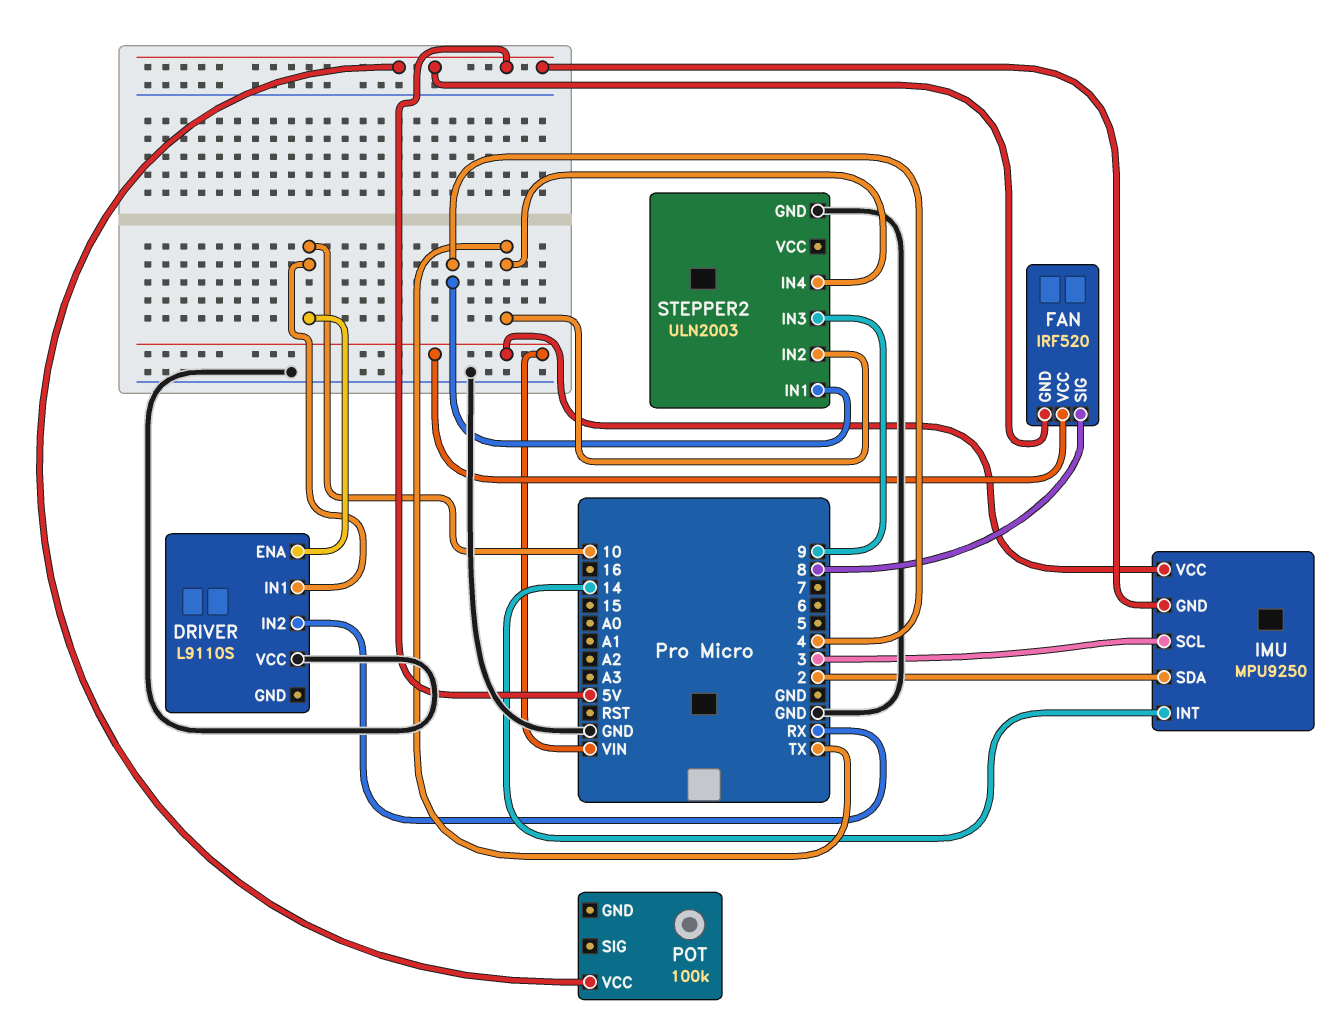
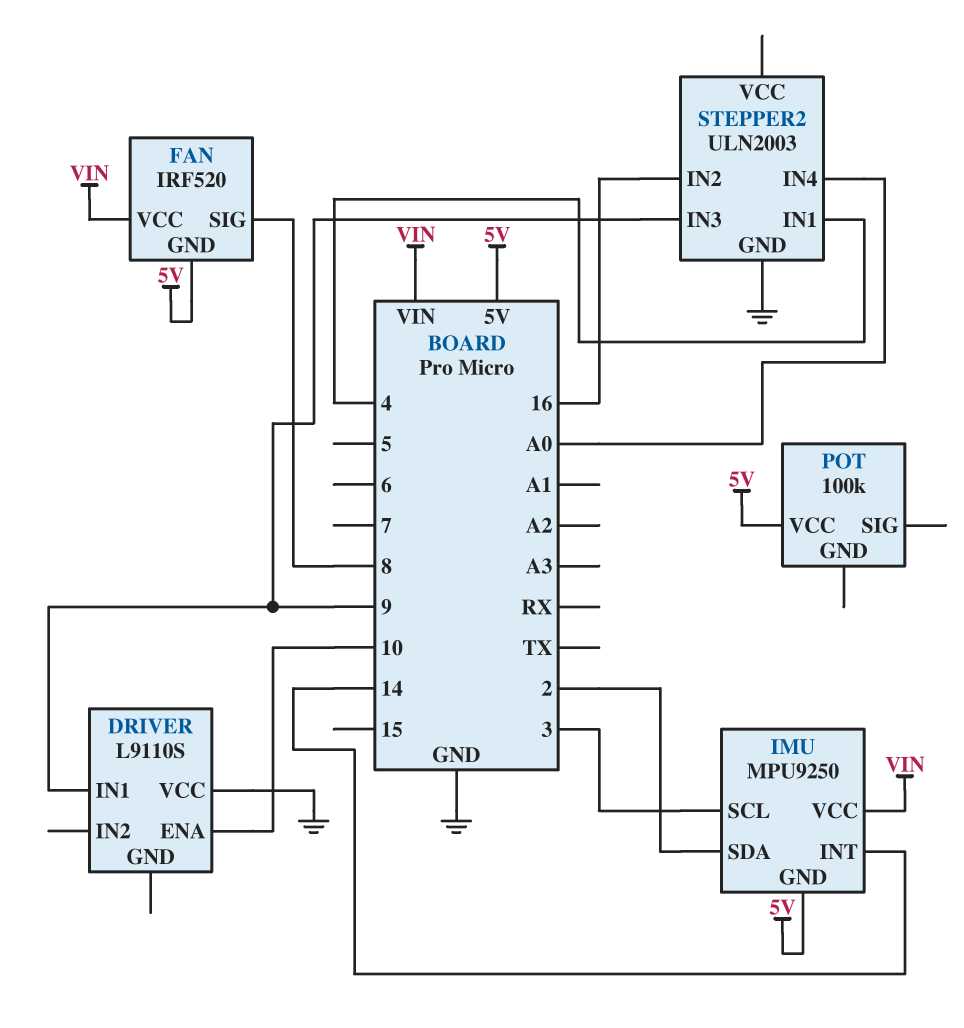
DRIVER pin IN1: 10 -> 9
DRIVER pin IN2: RX -> none
STEPPER2 pin IN2: TX -> 16
STEPPER2 pin IN4: TX -> A0

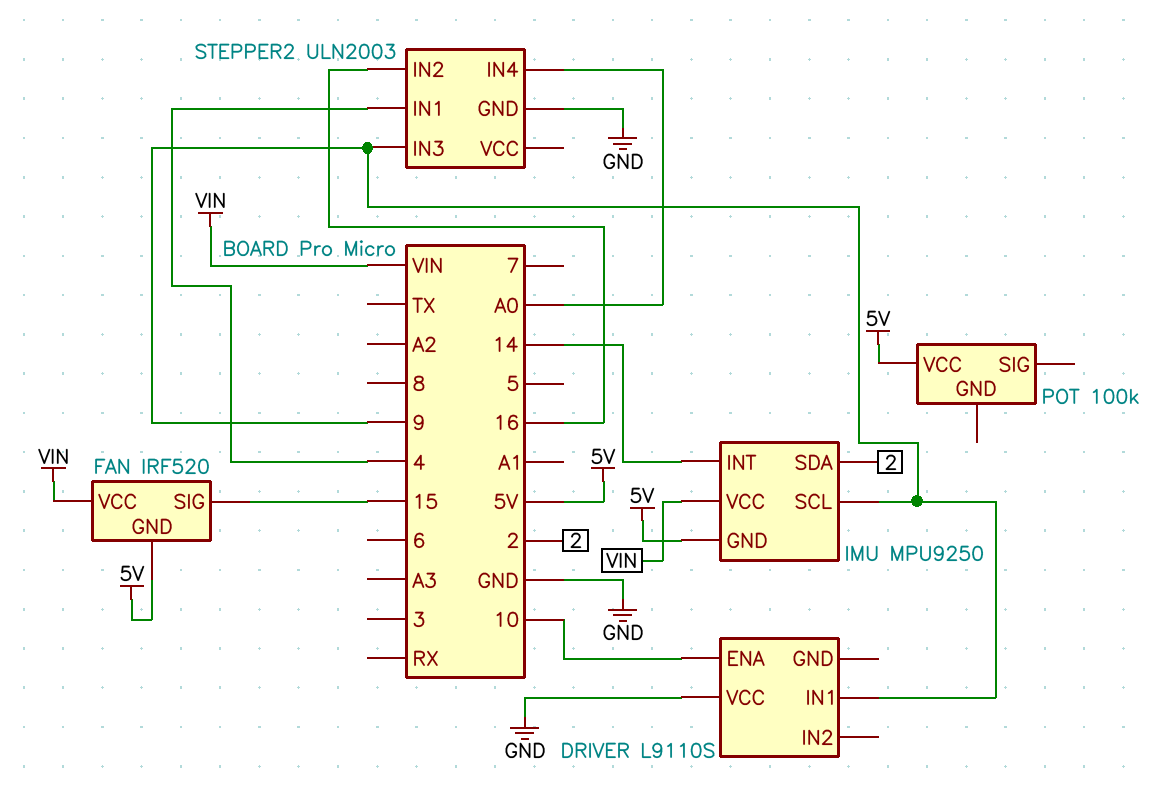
FAN pin SIG: 8 -> 15
IMU pin SCL: 3 -> 9

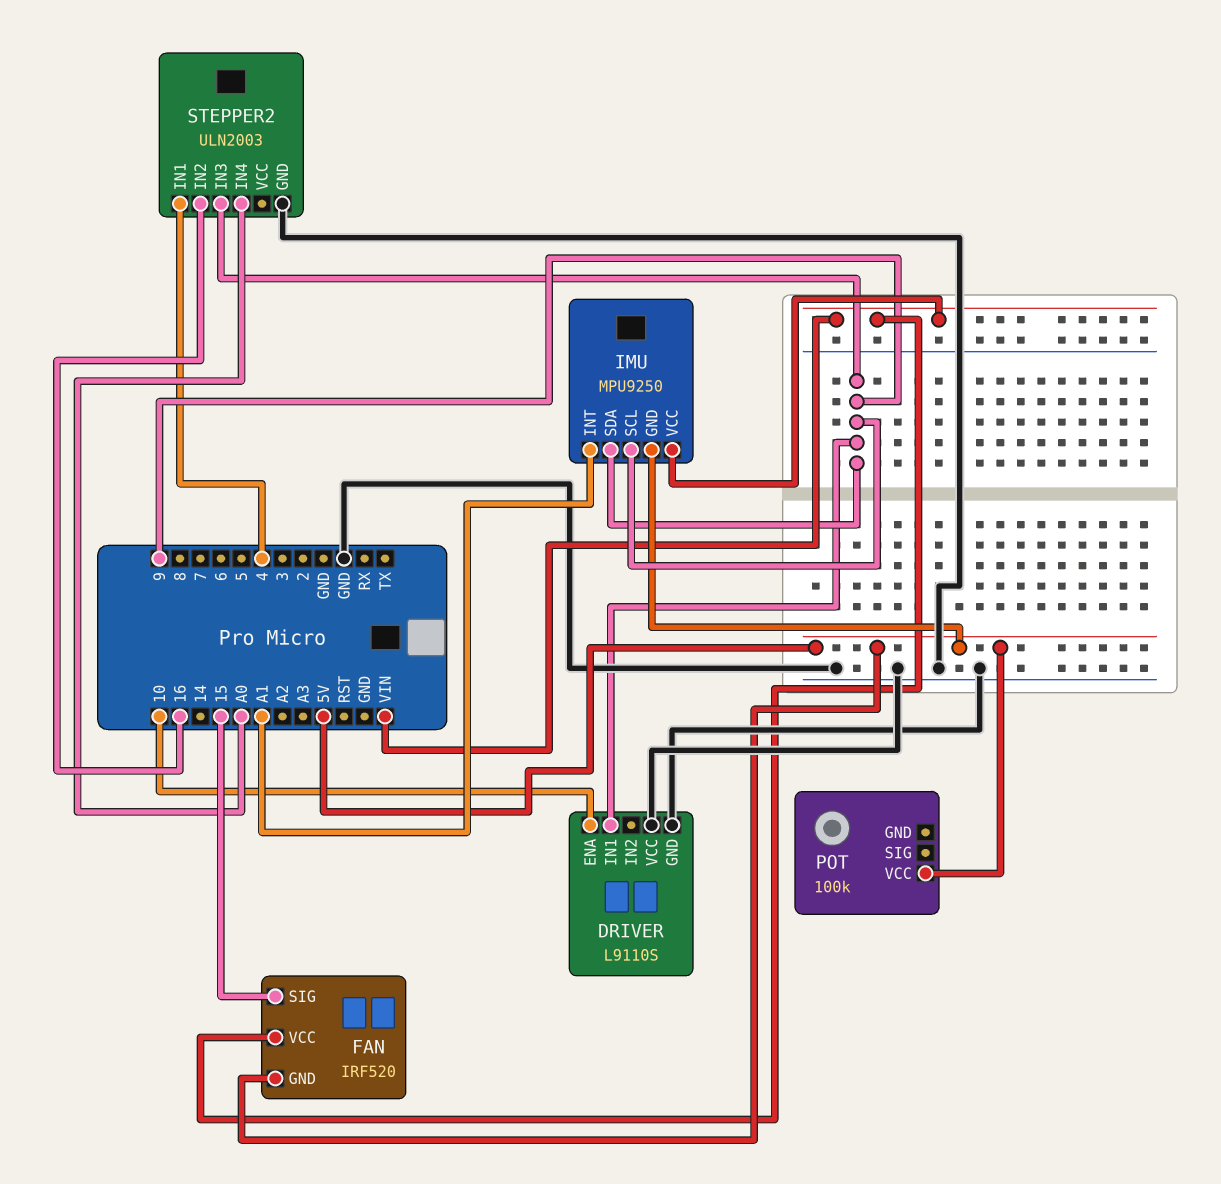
DRIVER pin GND: none -> GND
IMU pin INT: 14 -> A1
IMU pin SDA: 2 -> 9

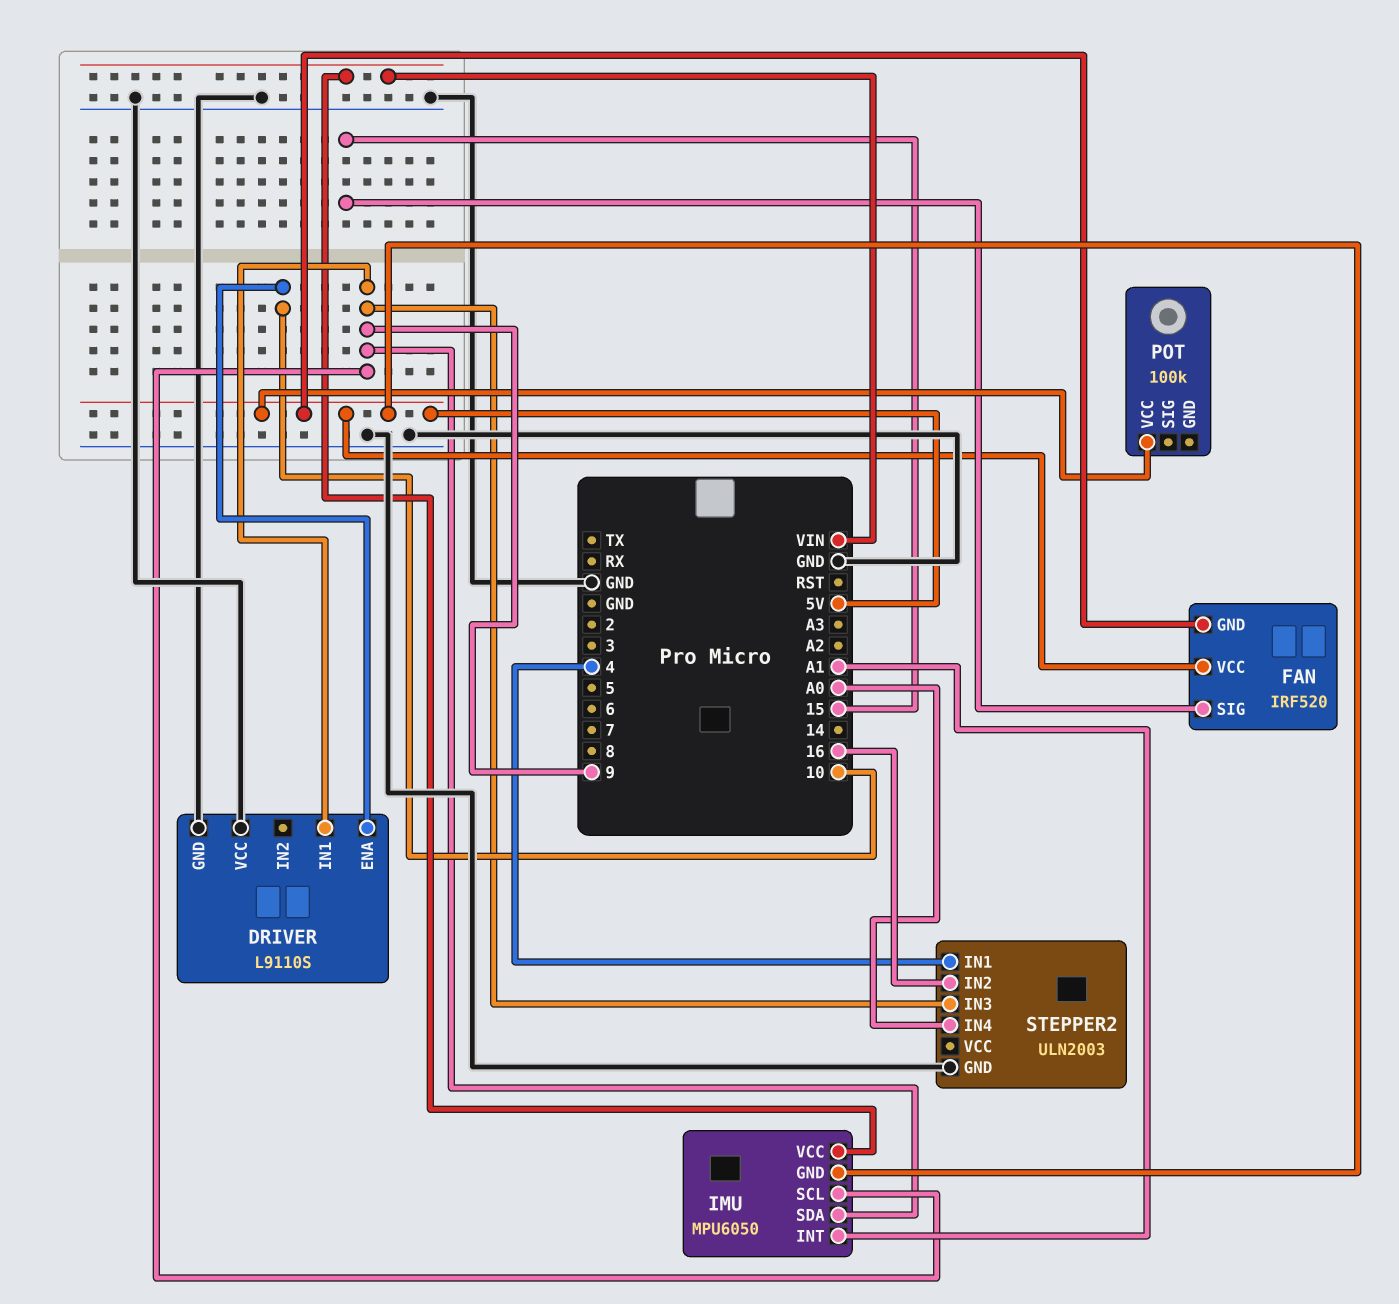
FAN pin VCC: VIN -> 5V
IMU: MPU9250 -> MPU6050

